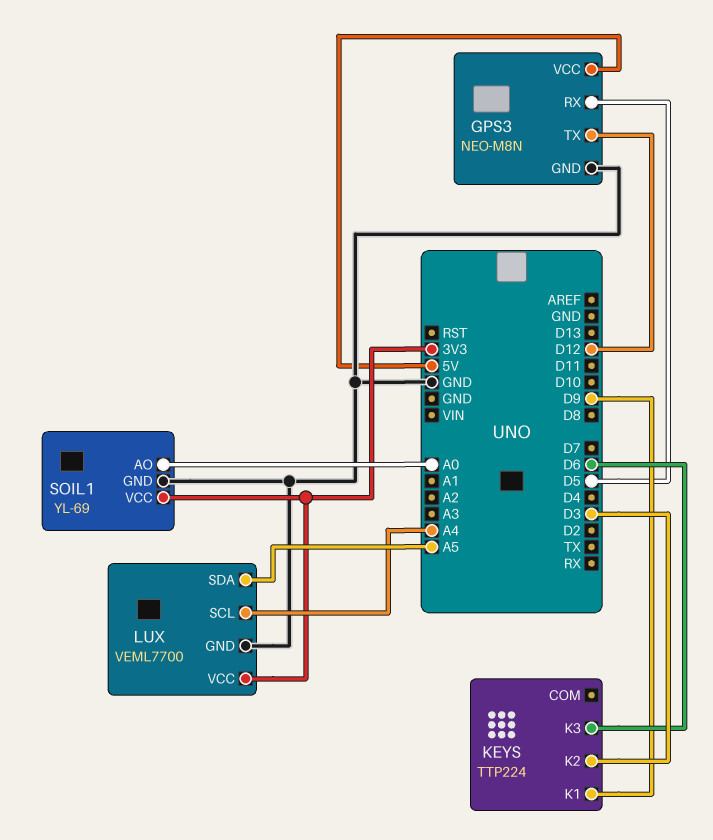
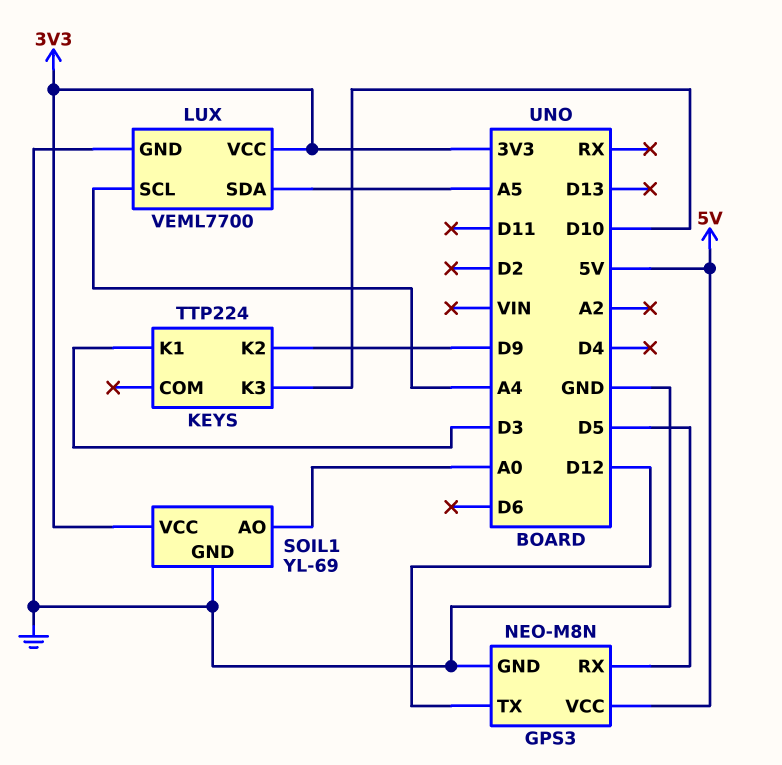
KEYS pin K1: D9 -> D3
KEYS pin K2: D3 -> D9
KEYS pin K3: D6 -> D10

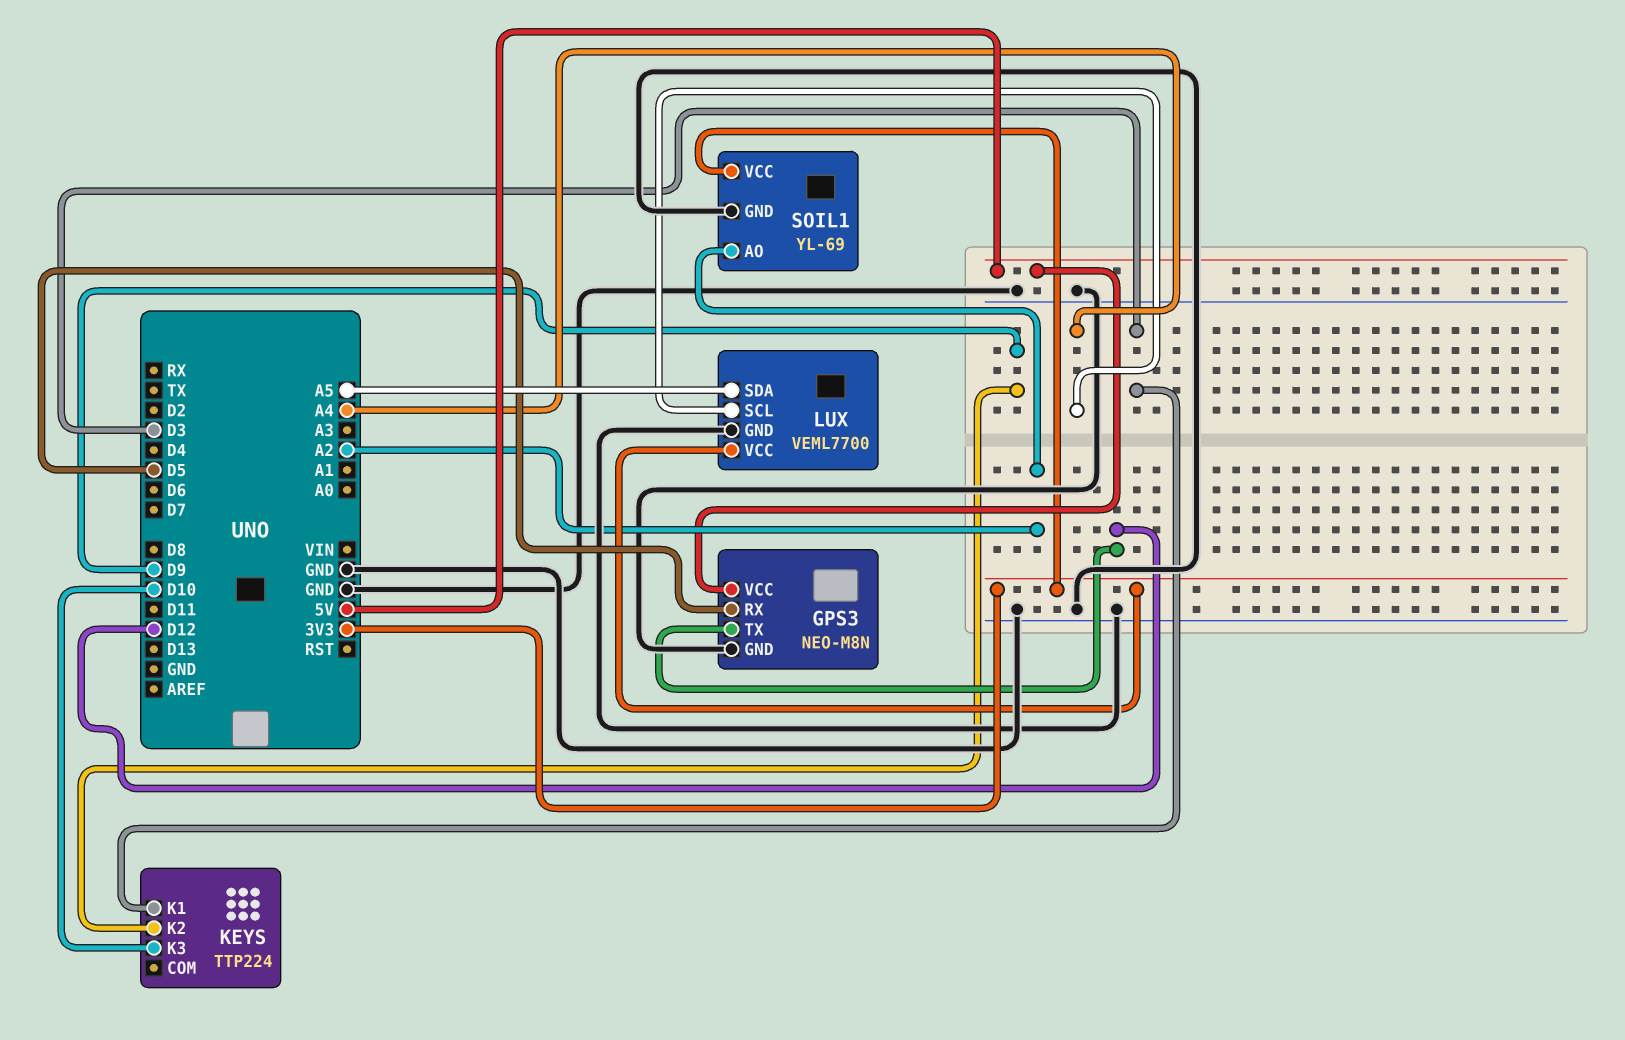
SOIL1 pin AO: A0 -> A2

